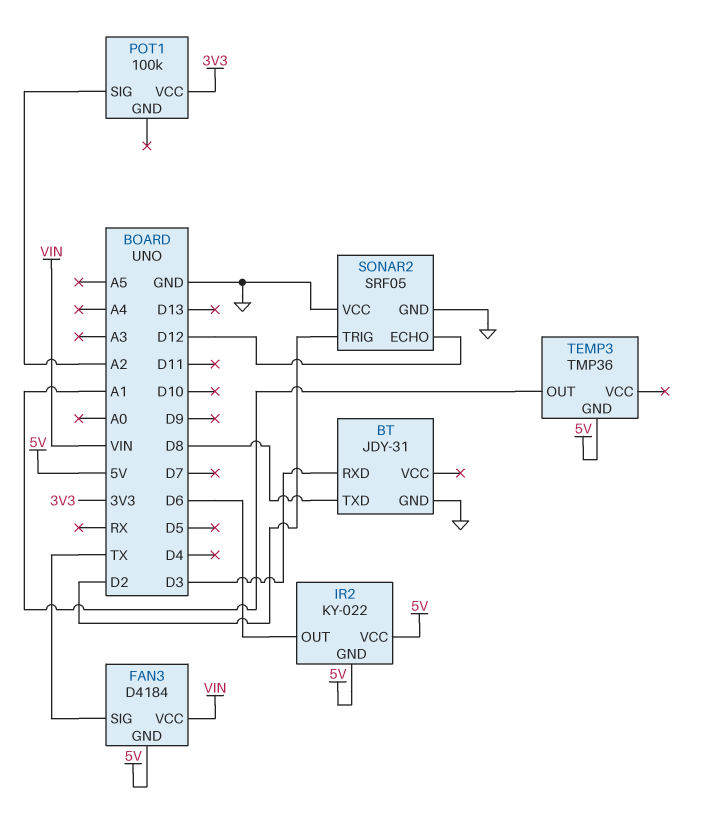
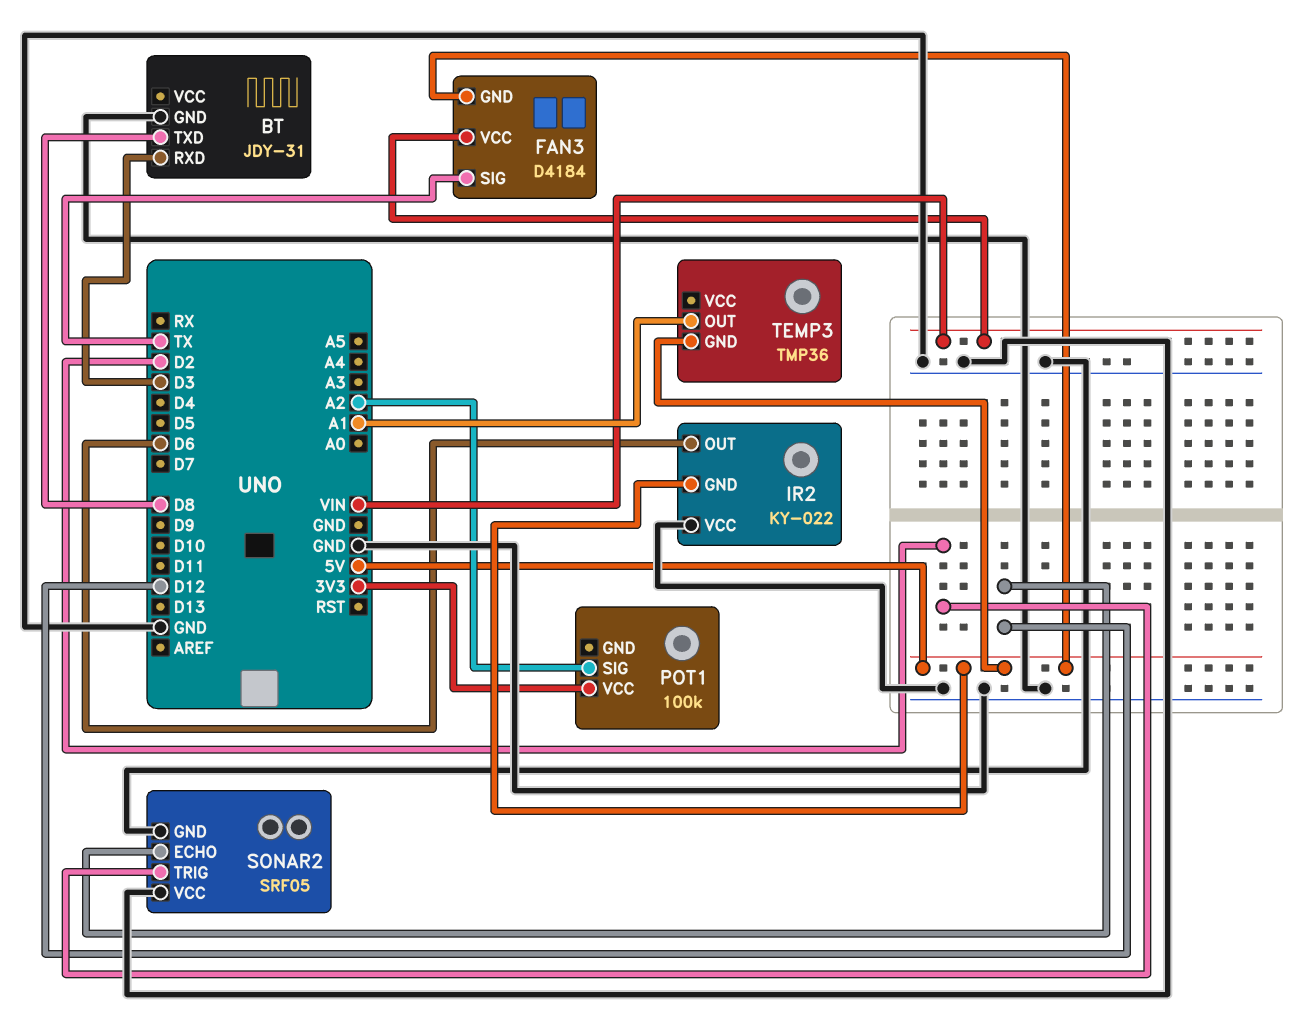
IR2 pin VCC: 5V -> GND

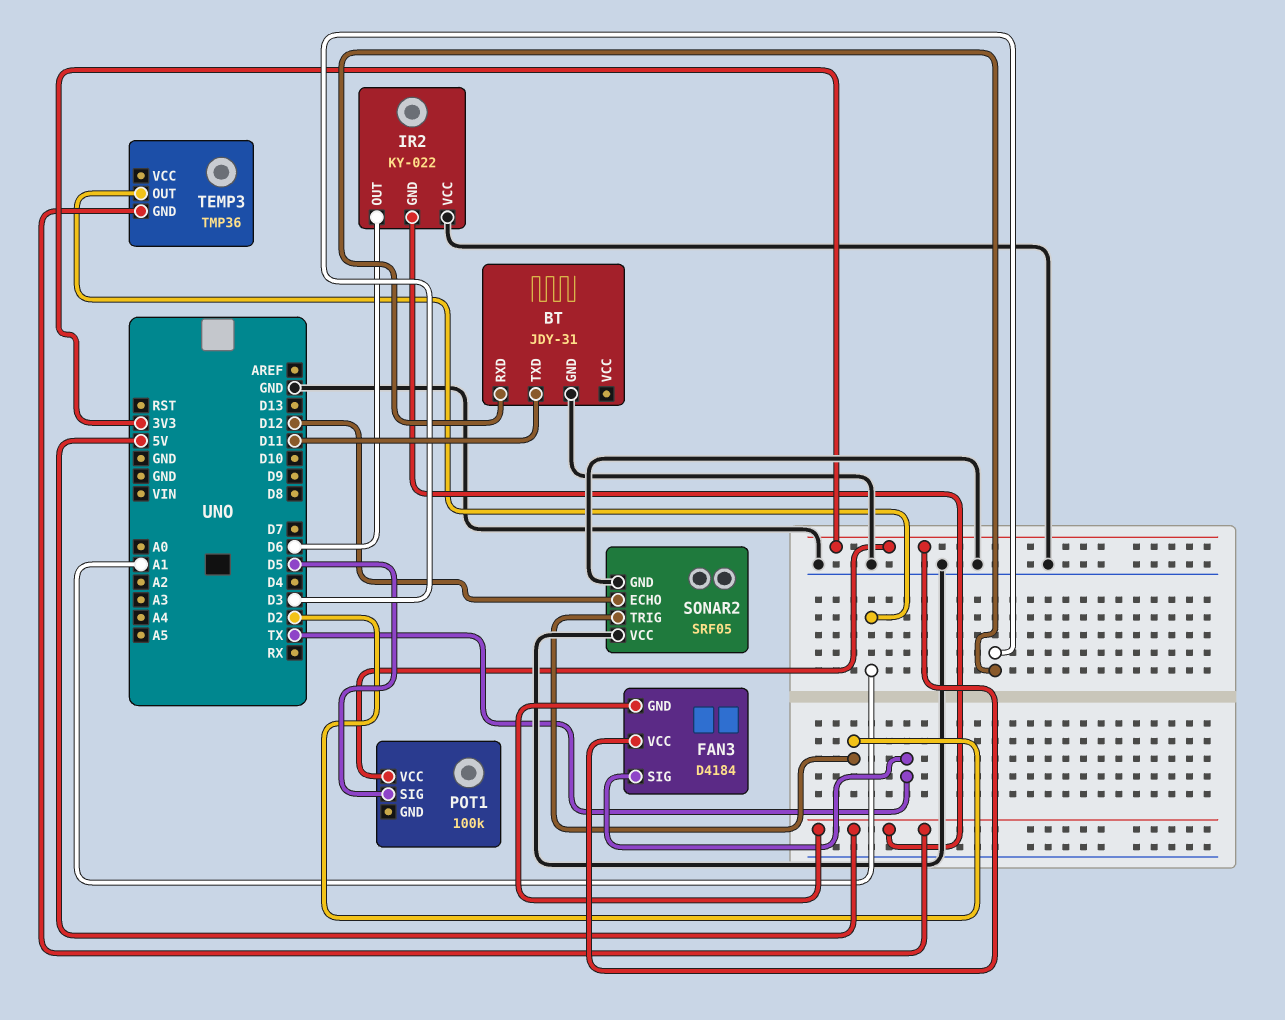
BT pin TXD: D8 -> D11
FAN3 pin VCC: VIN -> 3V3
POT1 pin SIG: A2 -> D5

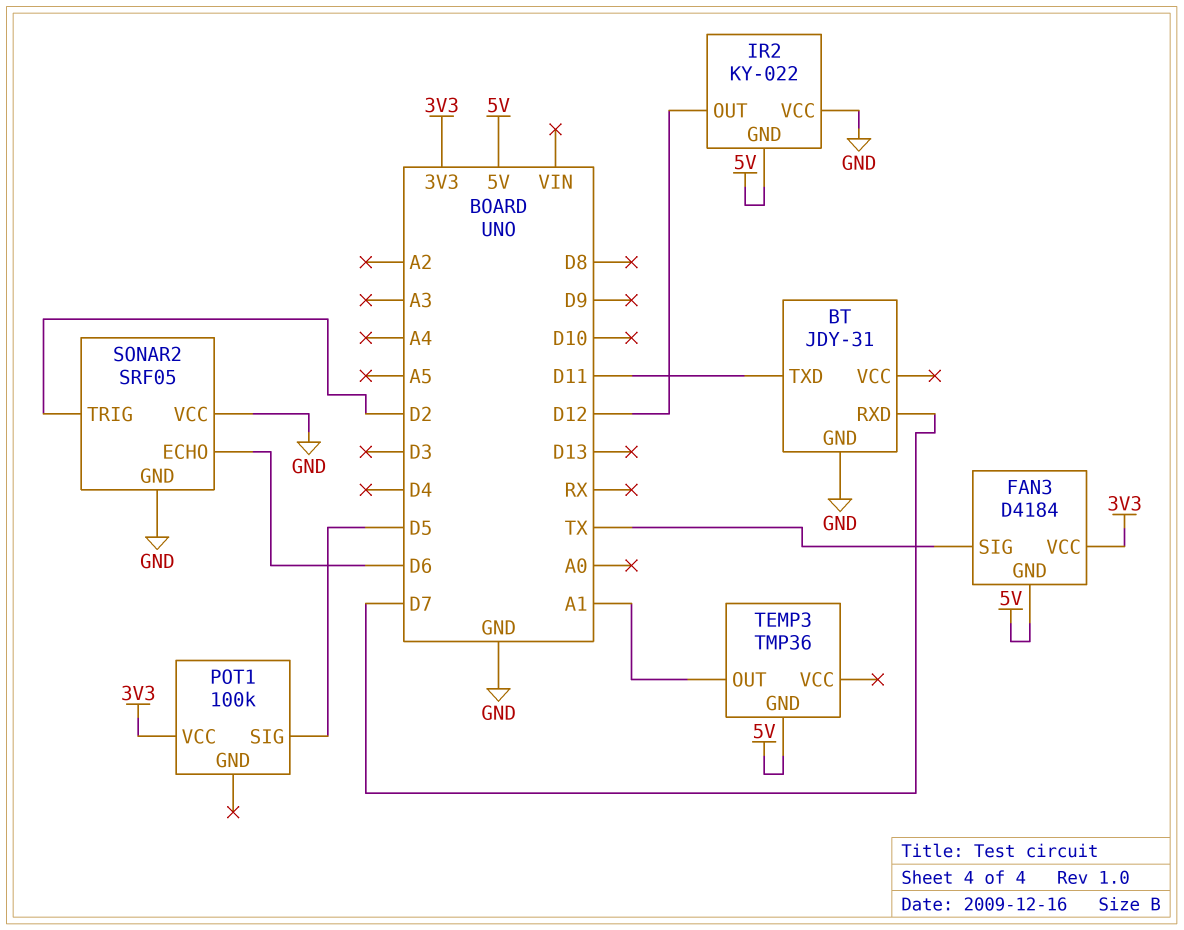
BT pin RXD: D3 -> D7
IR2 pin OUT: D6 -> D12
SONAR2 pin ECHO: D12 -> D6

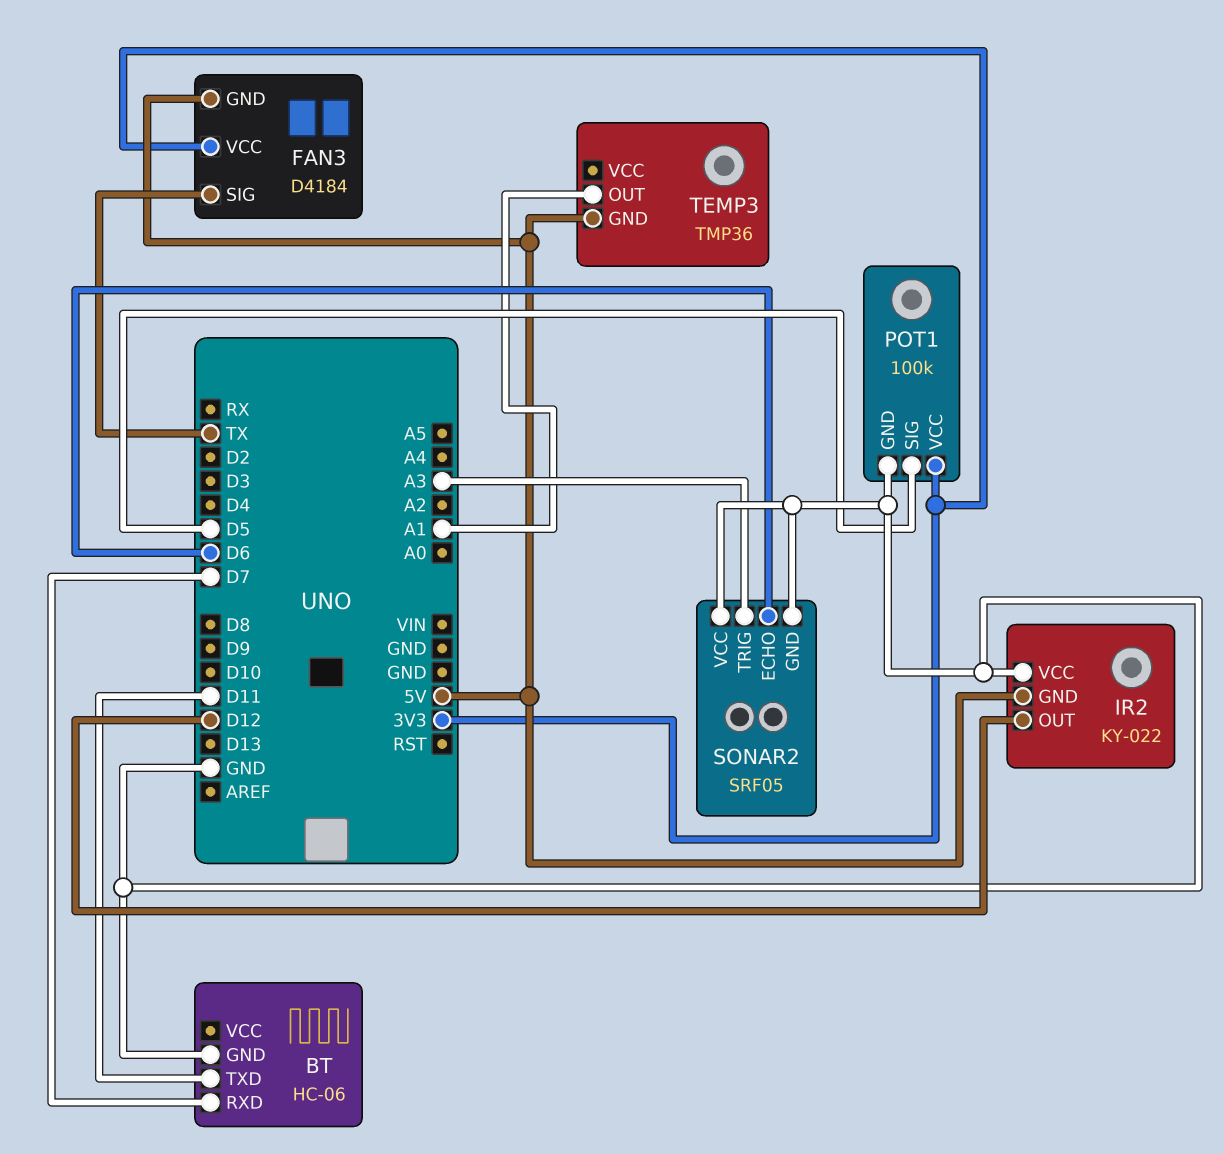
BT: JDY-31 -> HC-06
POT1 pin GND: none -> GND
SONAR2 pin TRIG: D2 -> A3

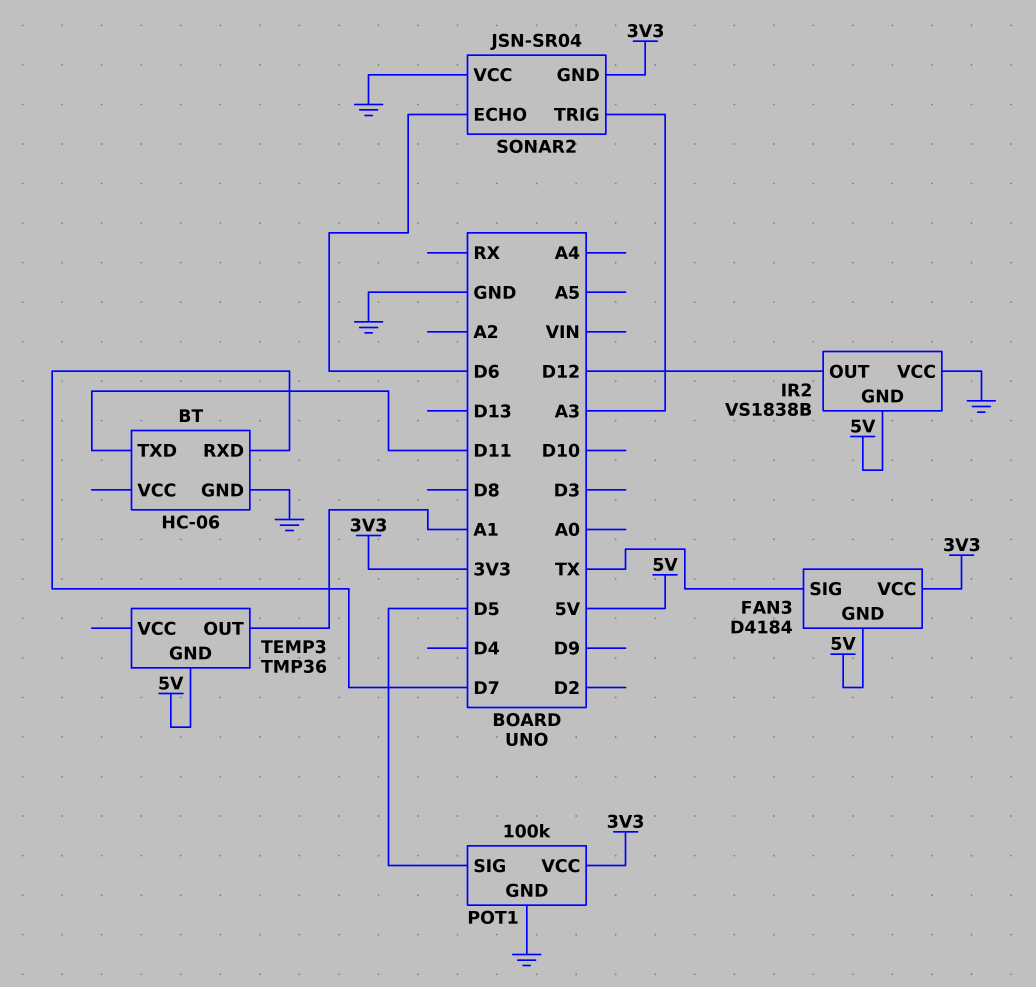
IR2: KY-022 -> VS1838B
SONAR2: SRF05 -> JSN-SR04
SONAR2 pin GND: GND -> 3V3

